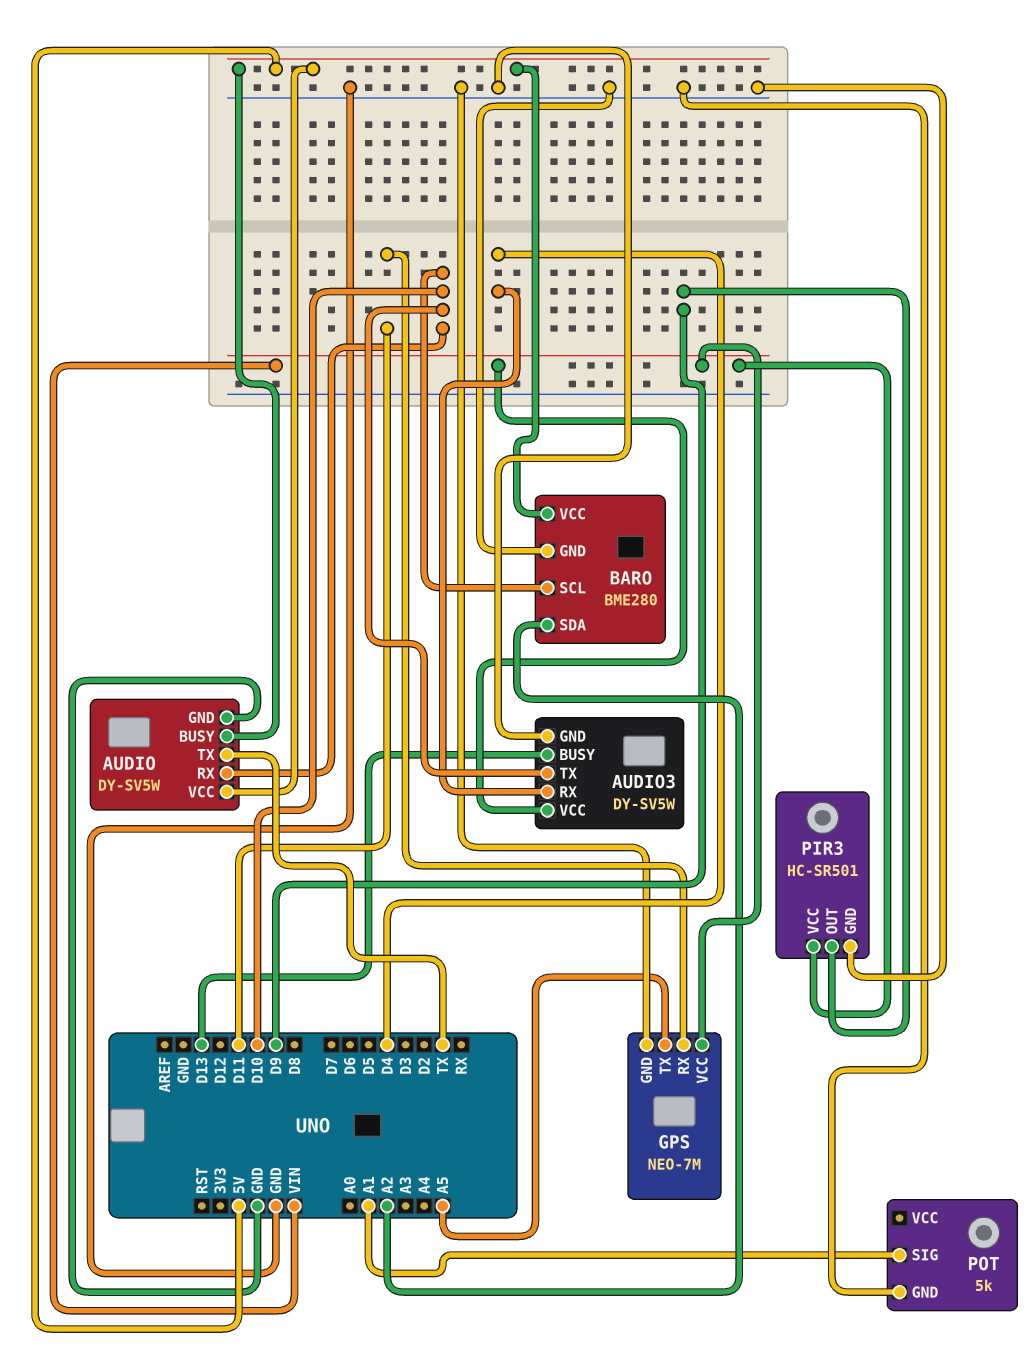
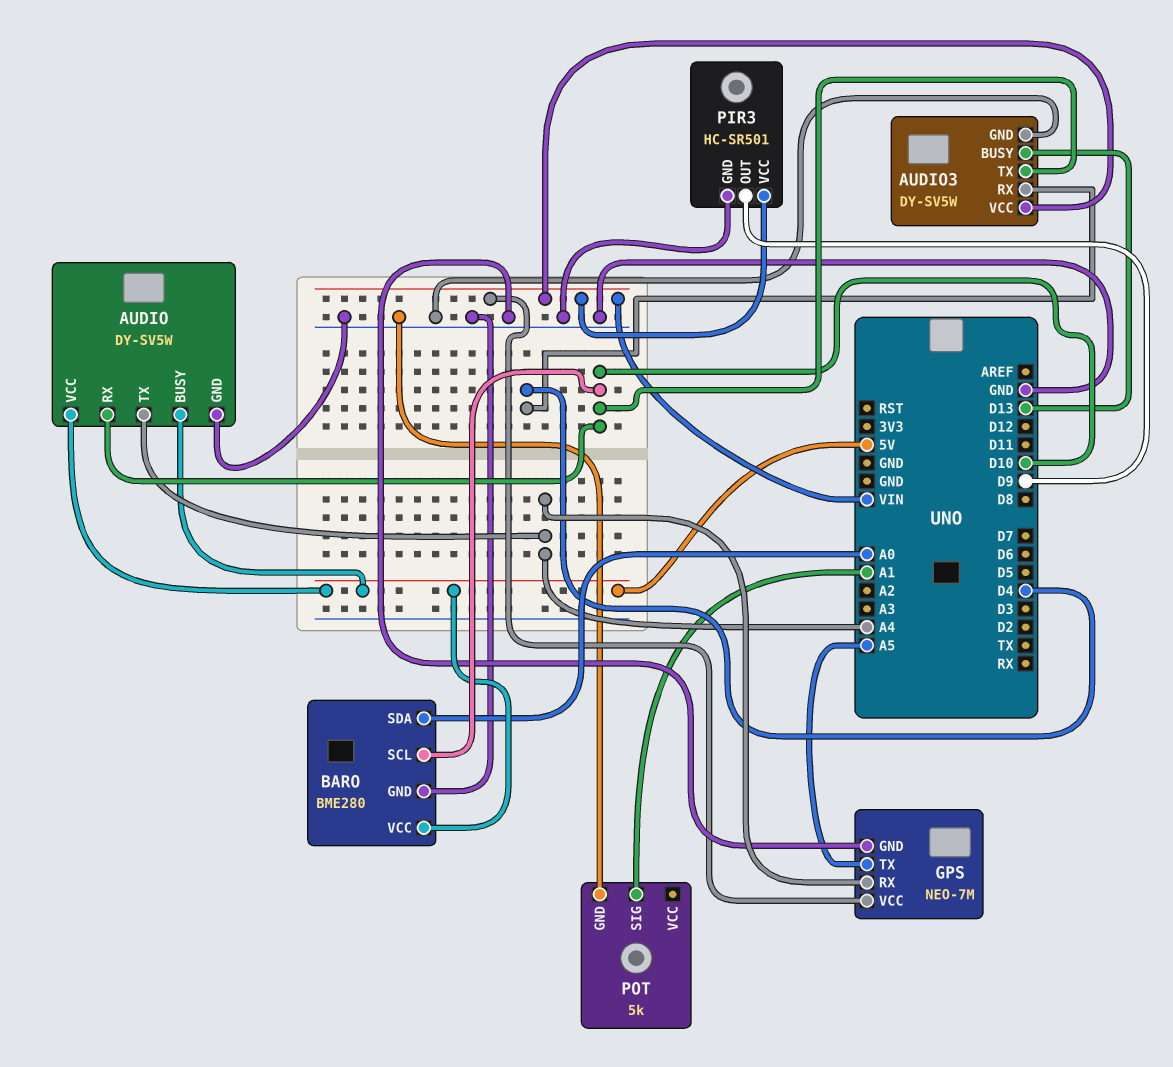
AUDIO pin TX: TX -> A4
BARO pin SDA: A2 -> A0
GPS pin RX: D11 -> A4

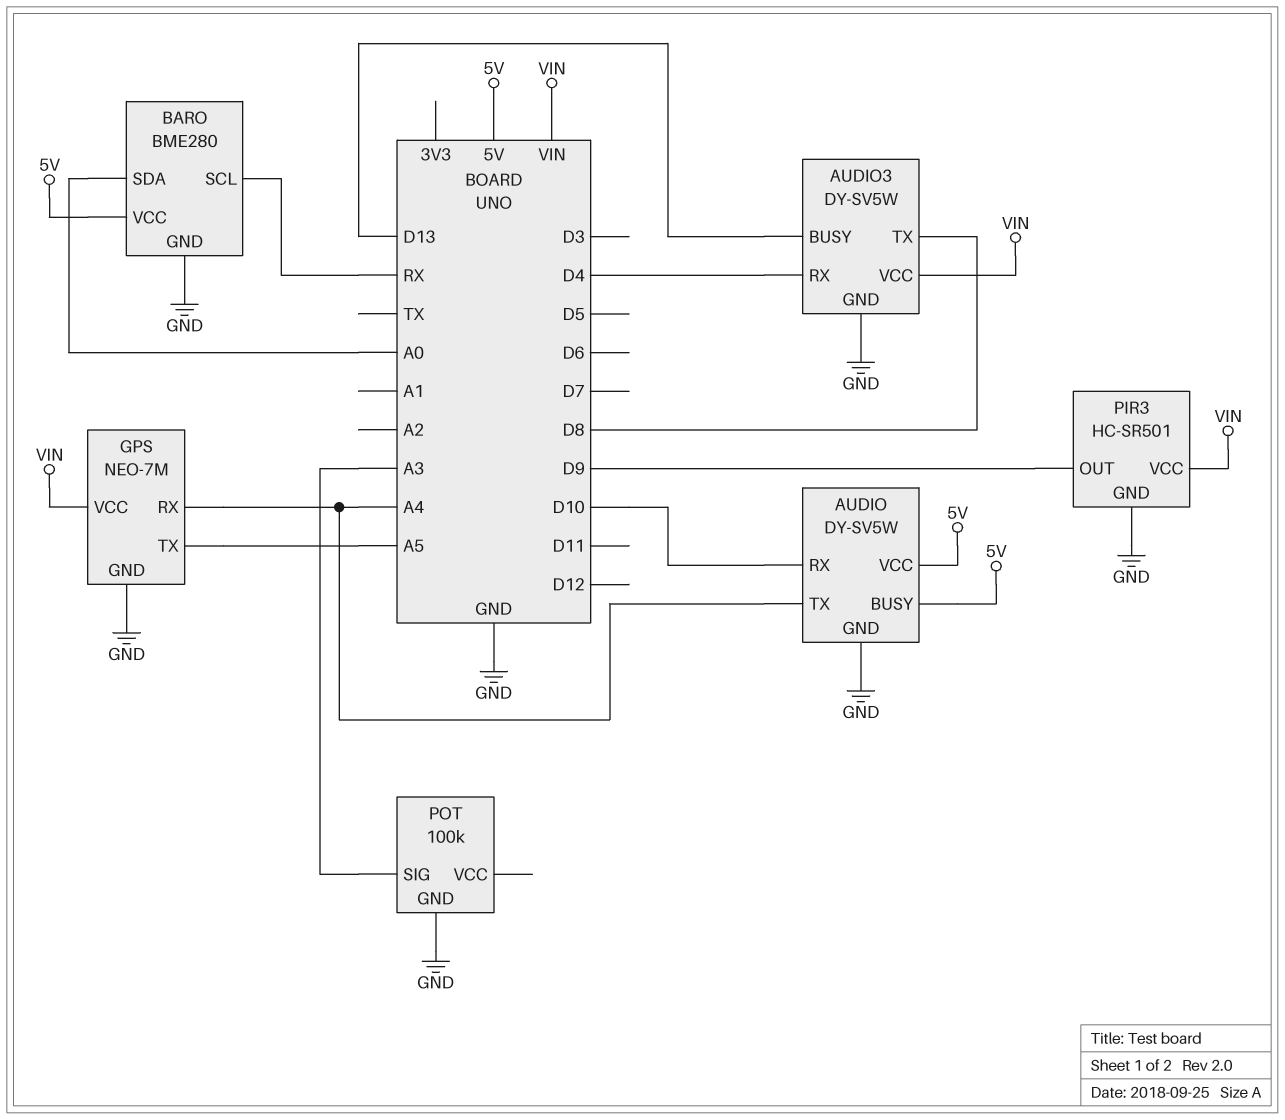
AUDIO3 pin TX: D10 -> D8
BARO pin SCL: D10 -> RX
POT: 5k -> 100k
POT pin SIG: A1 -> A3

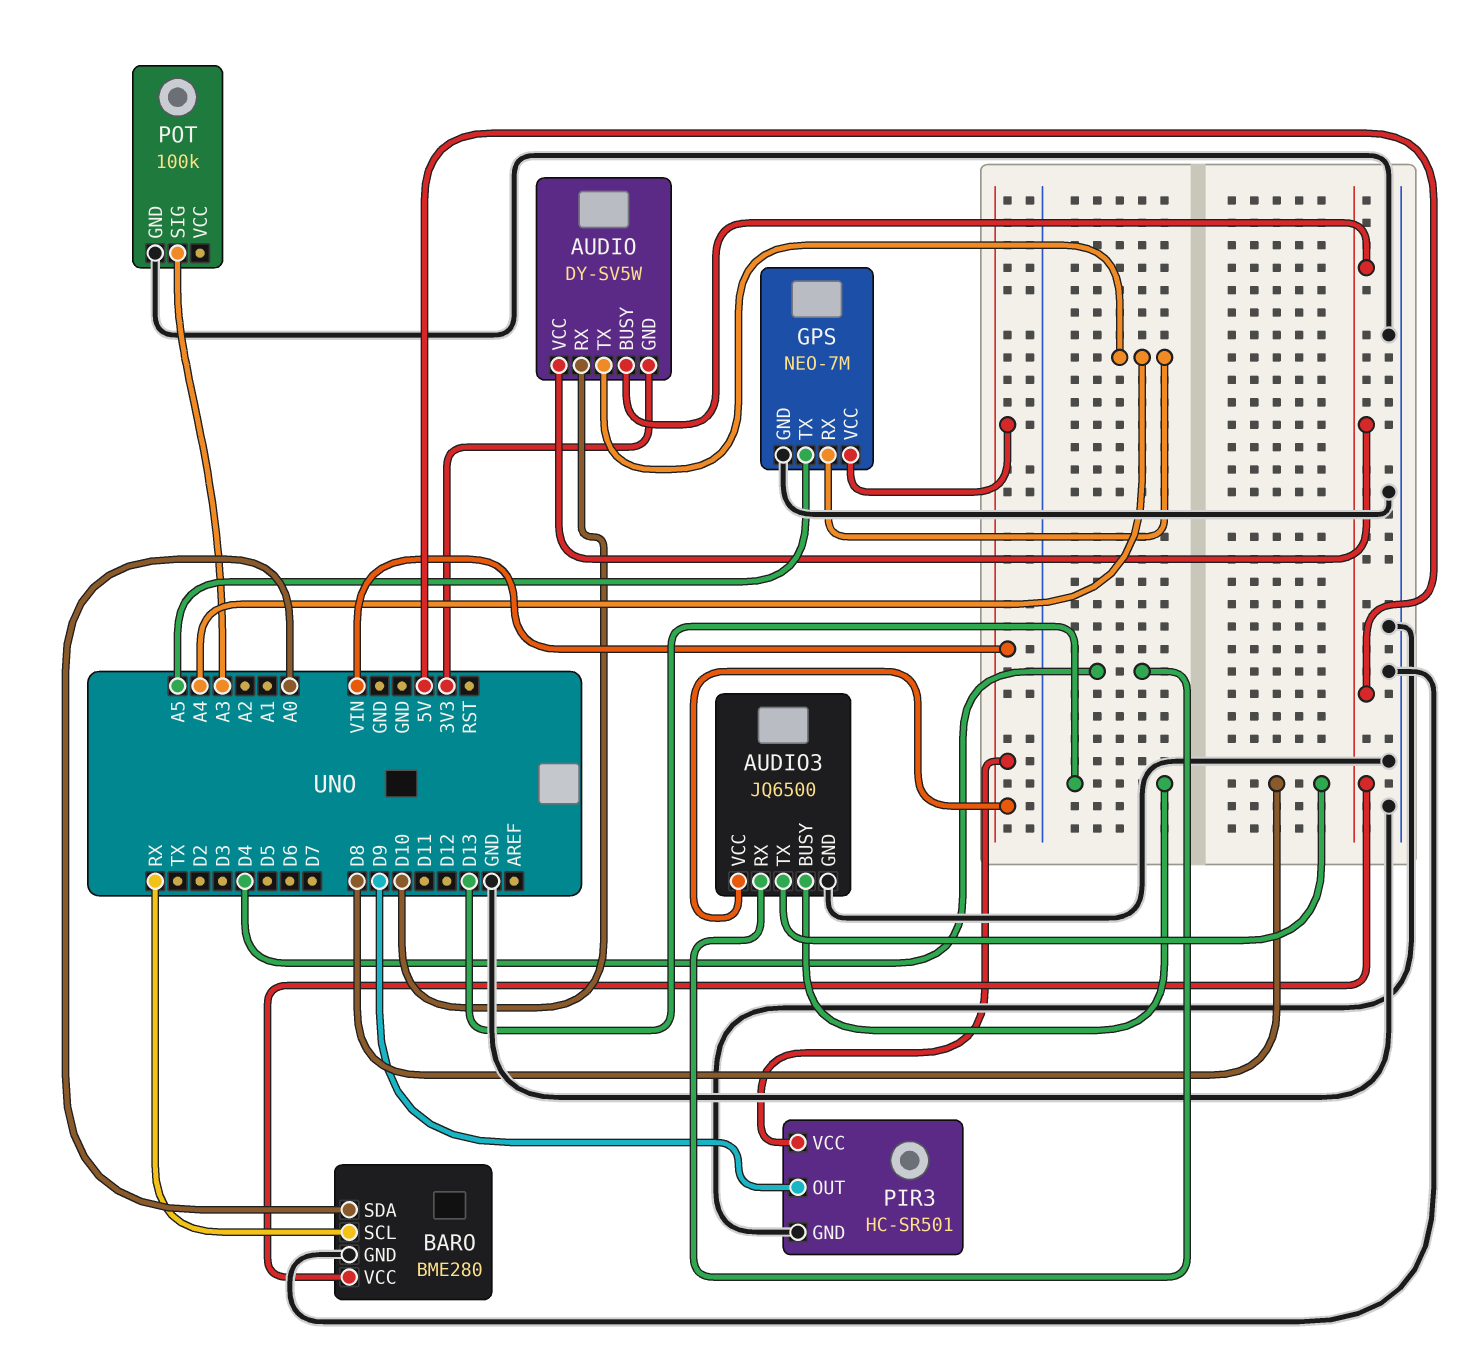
AUDIO pin GND: GND -> 3V3
AUDIO3: DY-SV5W -> JQ6500

